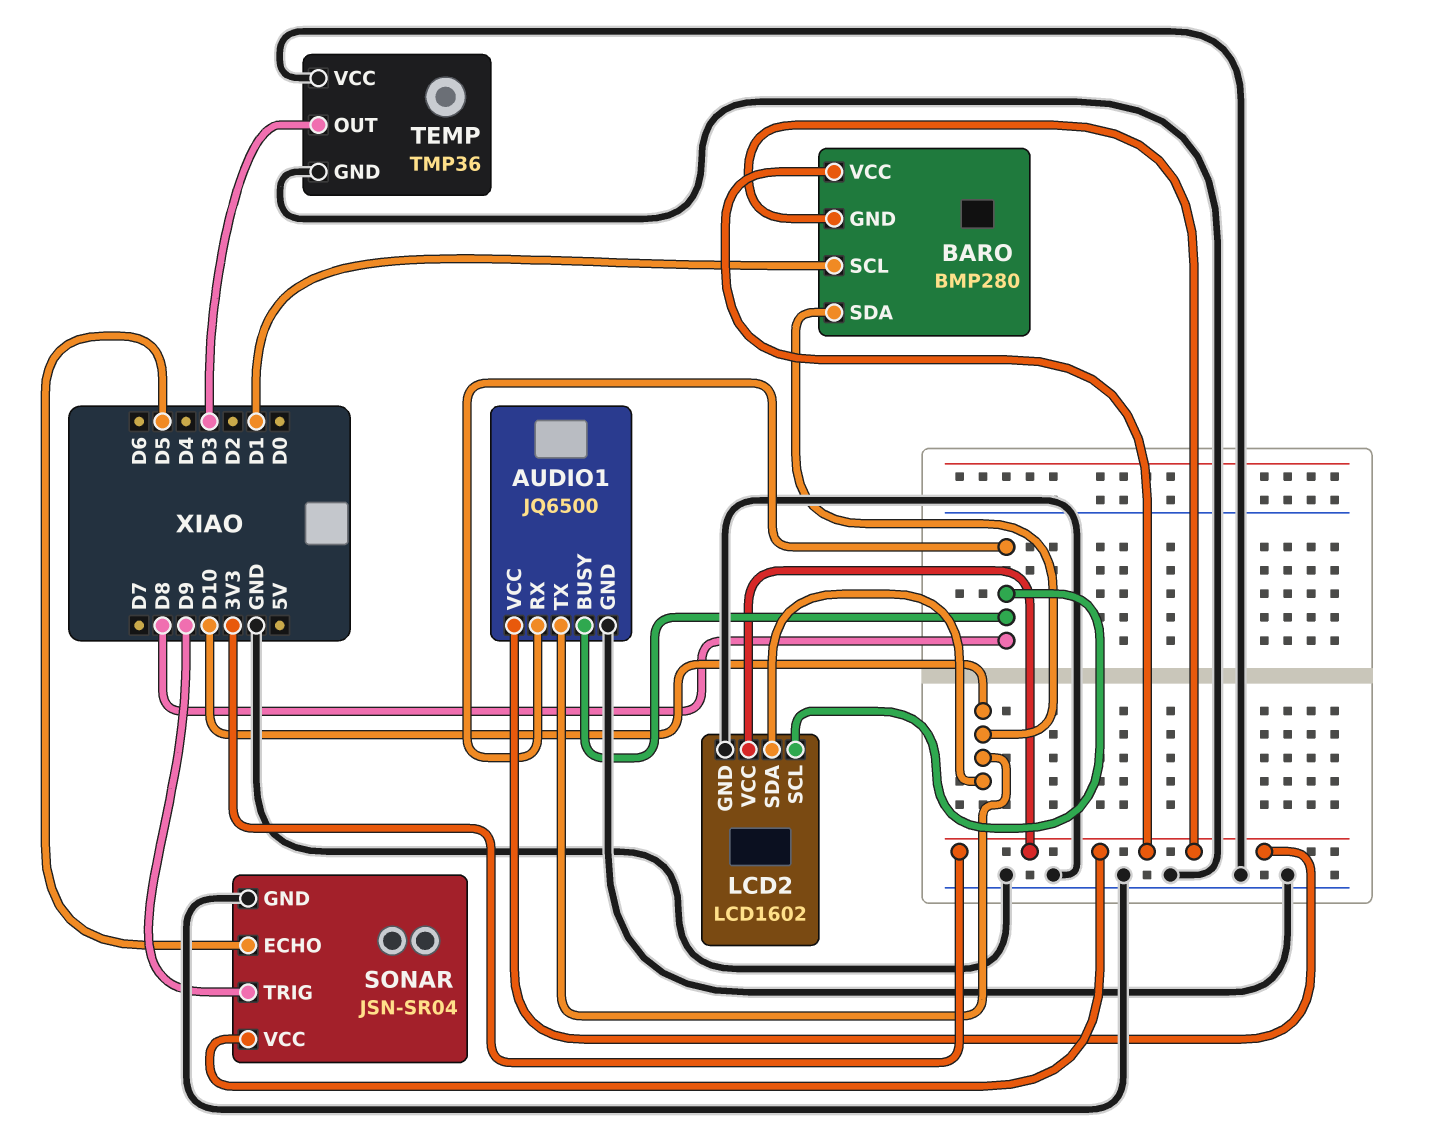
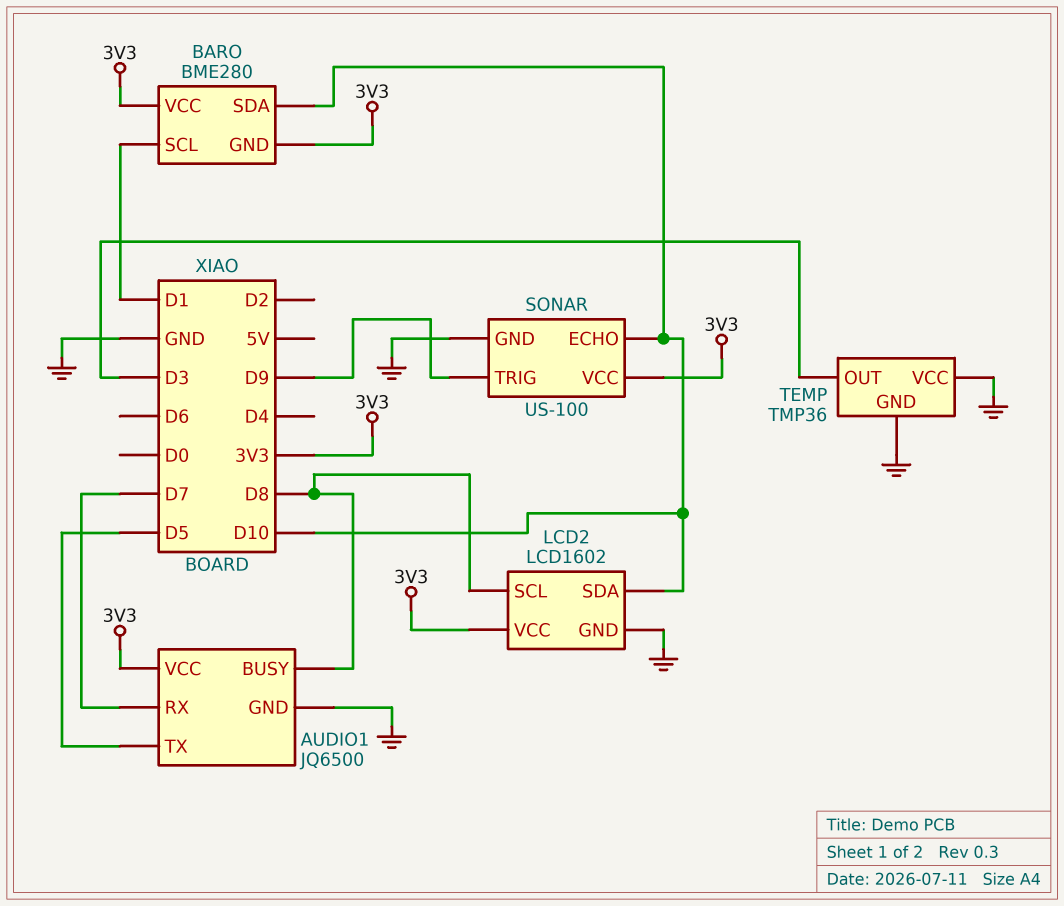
AUDIO1 pin RX: D8 -> D7
AUDIO1 pin TX: D10 -> D5
BARO: BMP280 -> BME280
SONAR: JSN-SR04 -> US-100
SONAR pin ECHO: D5 -> D10

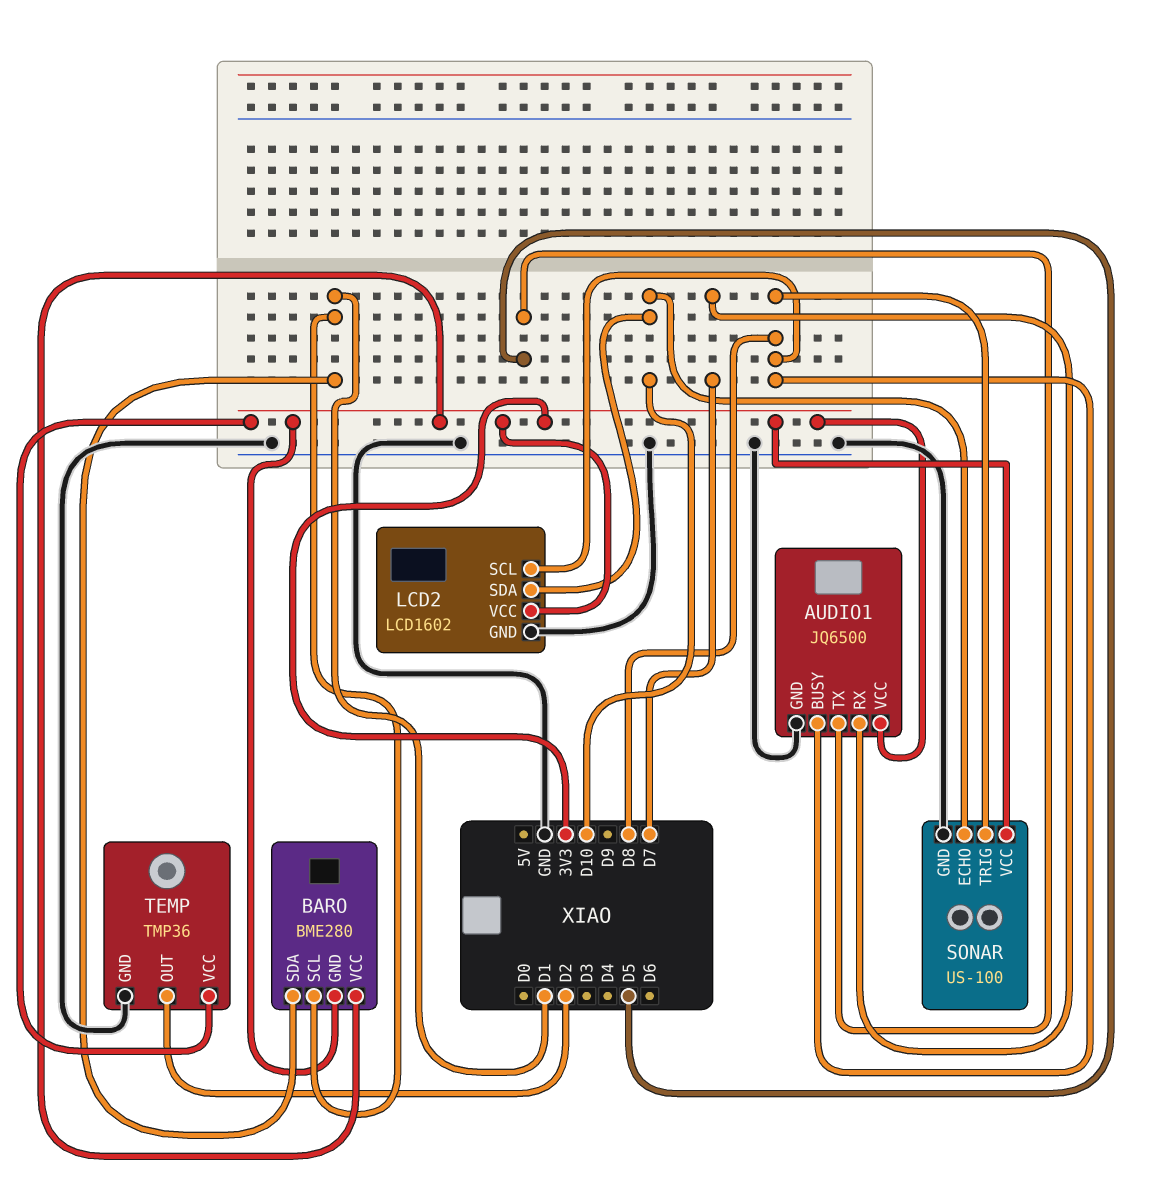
BARO pin SDA: D10 -> D1
SONAR pin TRIG: D9 -> D8
TEMP pin OUT: D3 -> D2
TEMP pin VCC: GND -> 3V3

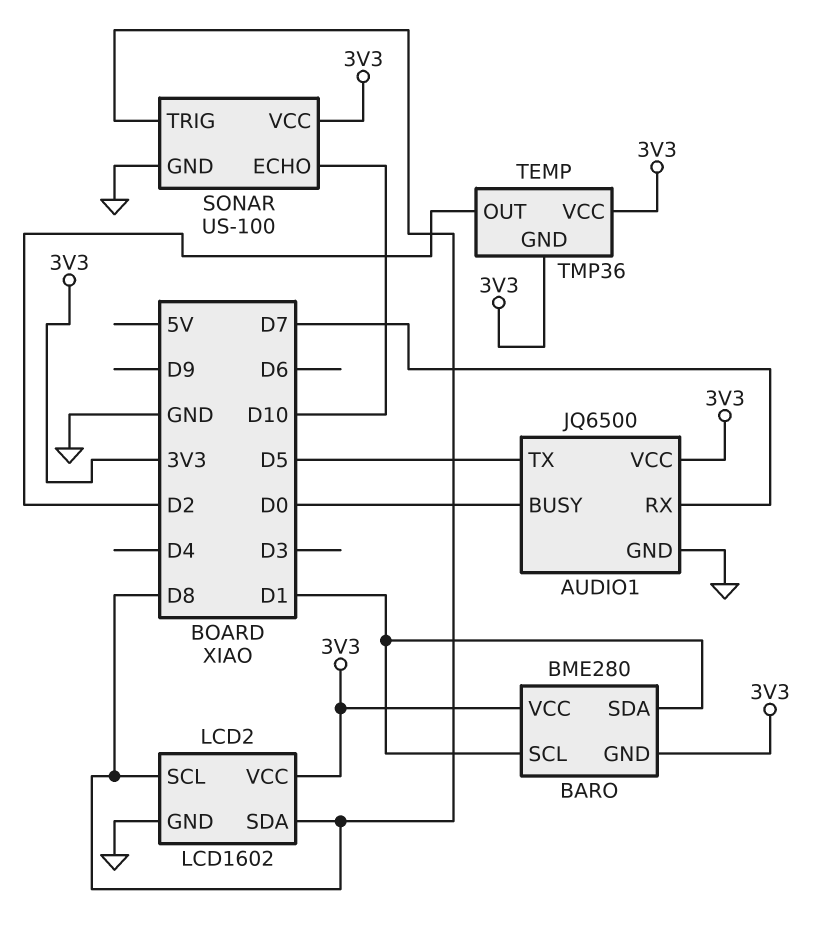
AUDIO1 pin BUSY: D8 -> D0
LCD2 pin SDA: D10 -> D8
TEMP pin GND: GND -> 3V3

